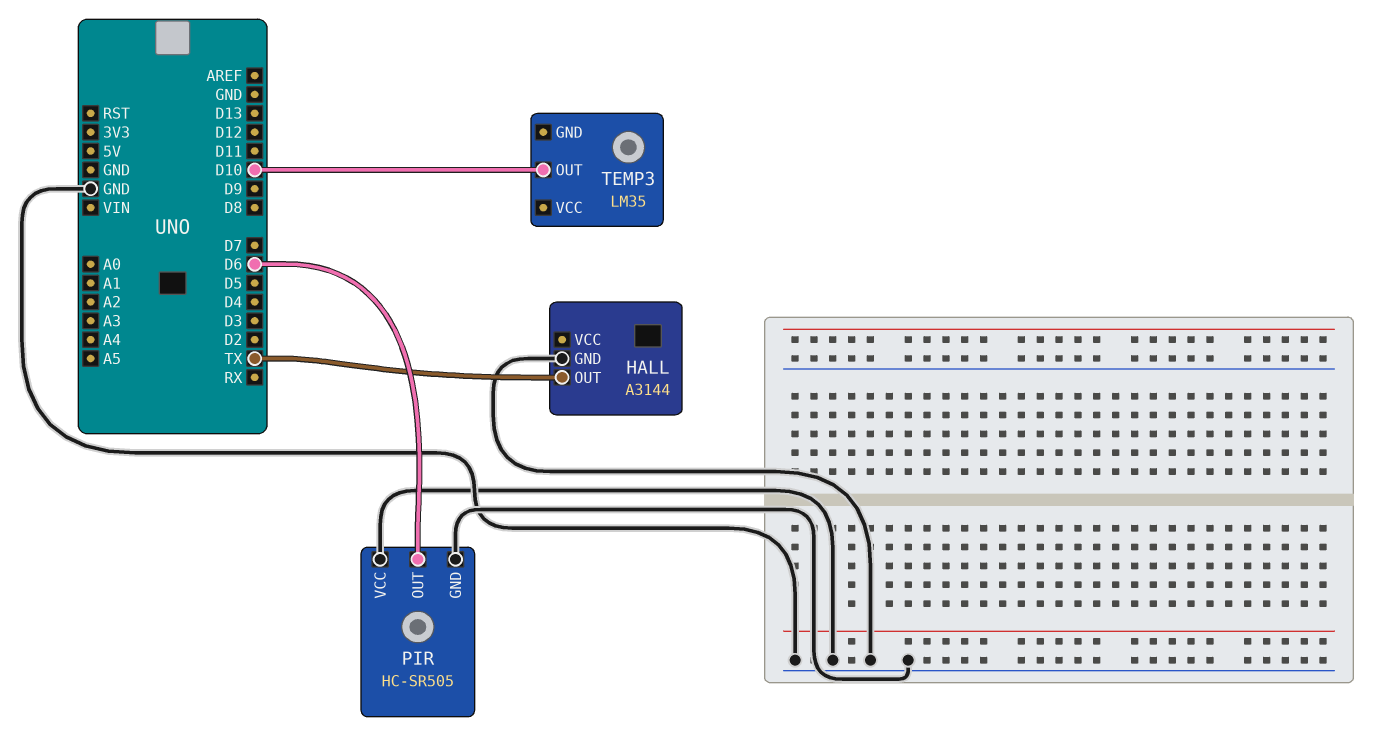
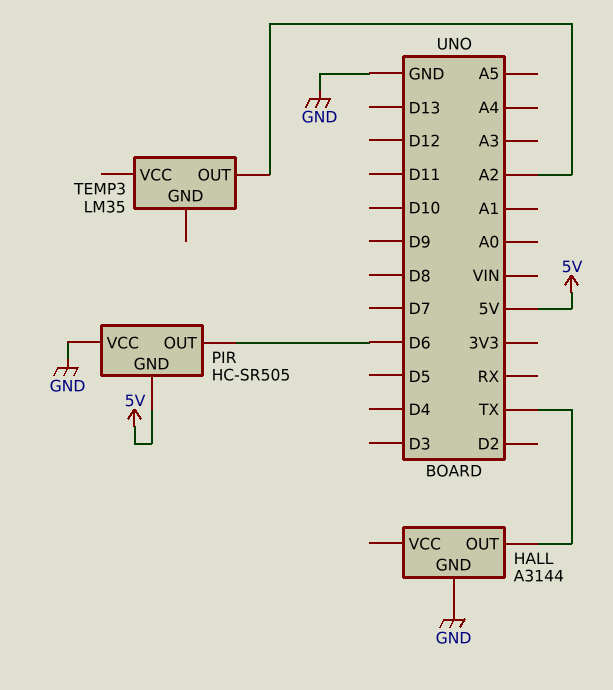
PIR pin GND: GND -> 5V
TEMP3 pin OUT: D10 -> A2

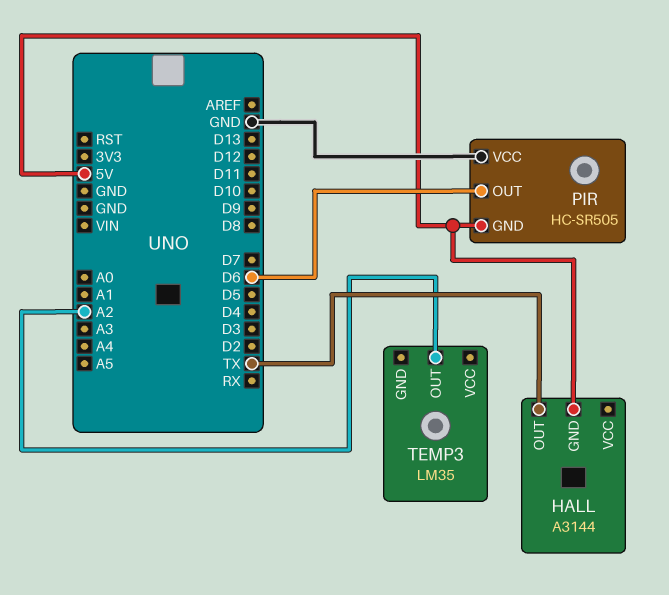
HALL pin GND: GND -> 5V

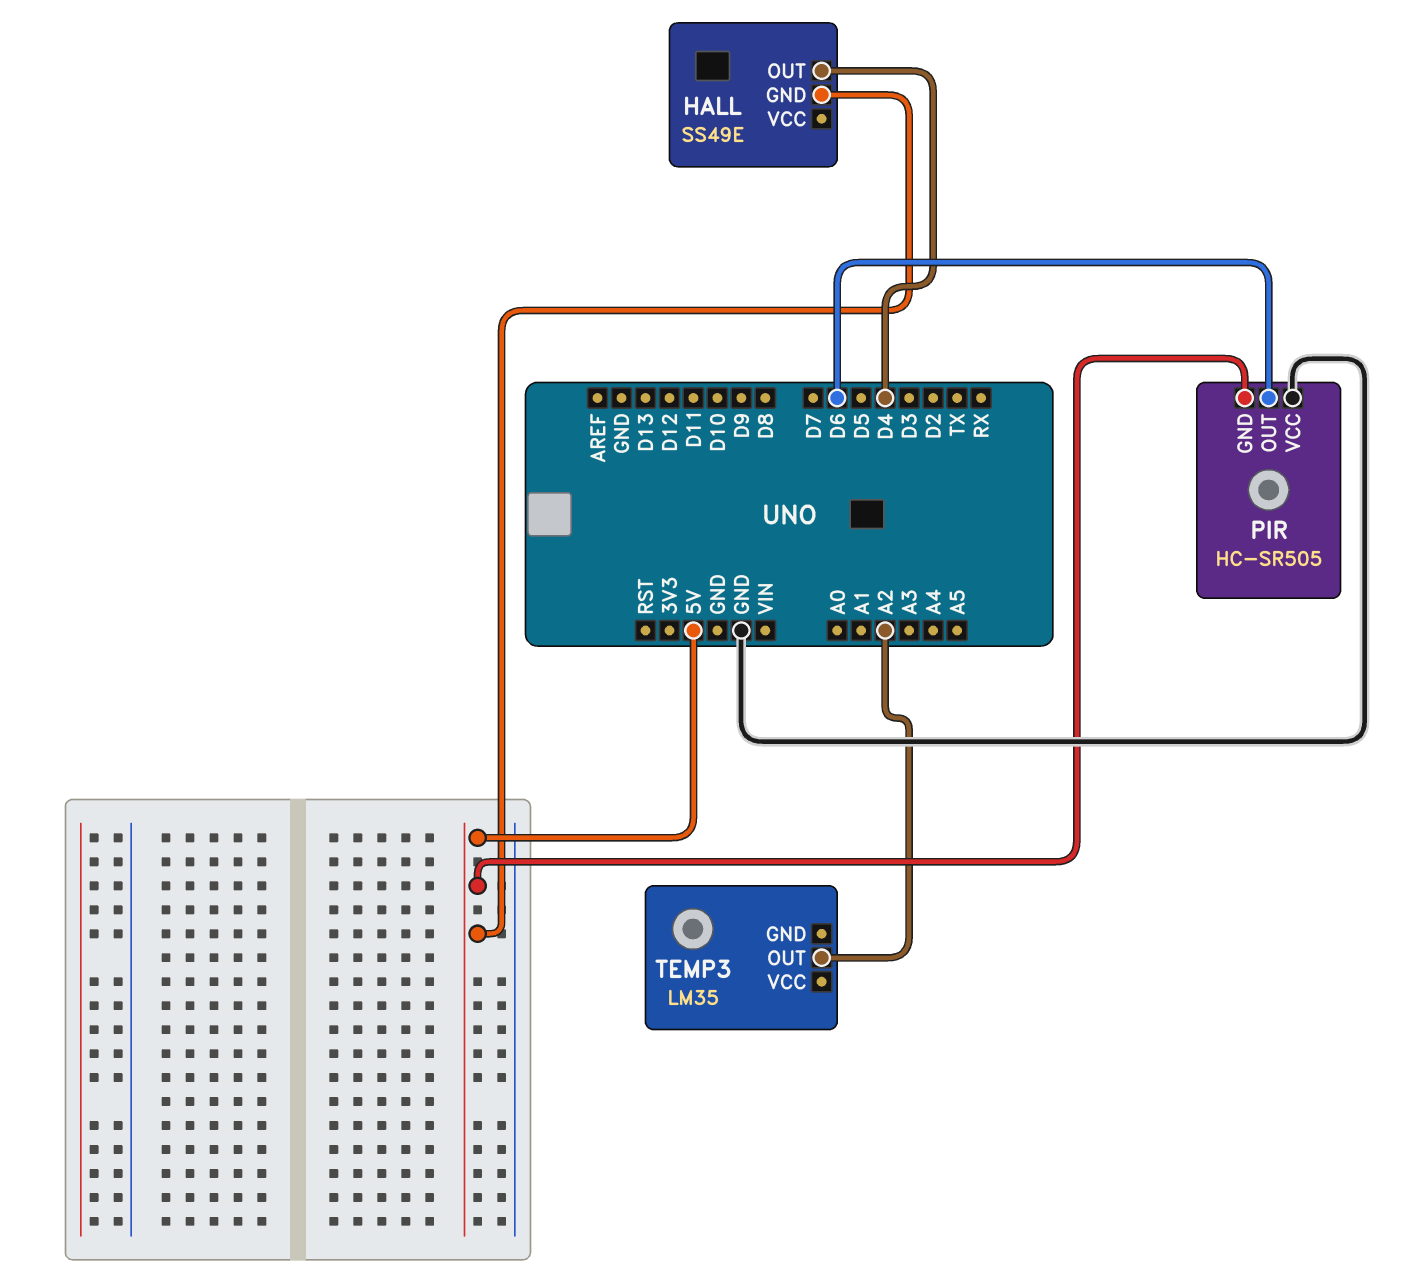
HALL: A3144 -> SS49E
HALL pin OUT: TX -> D4

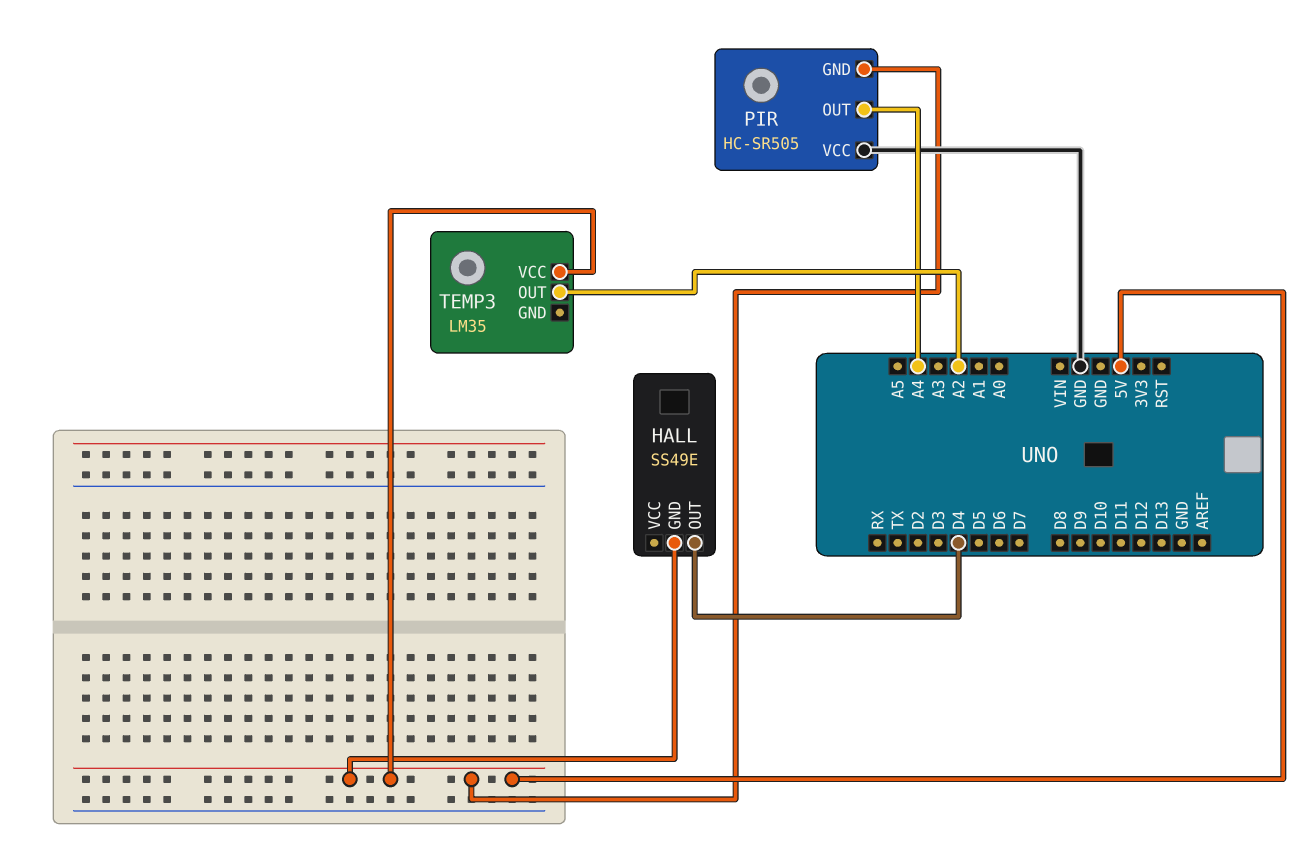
PIR pin OUT: D6 -> A4
TEMP3 pin VCC: none -> 5V

